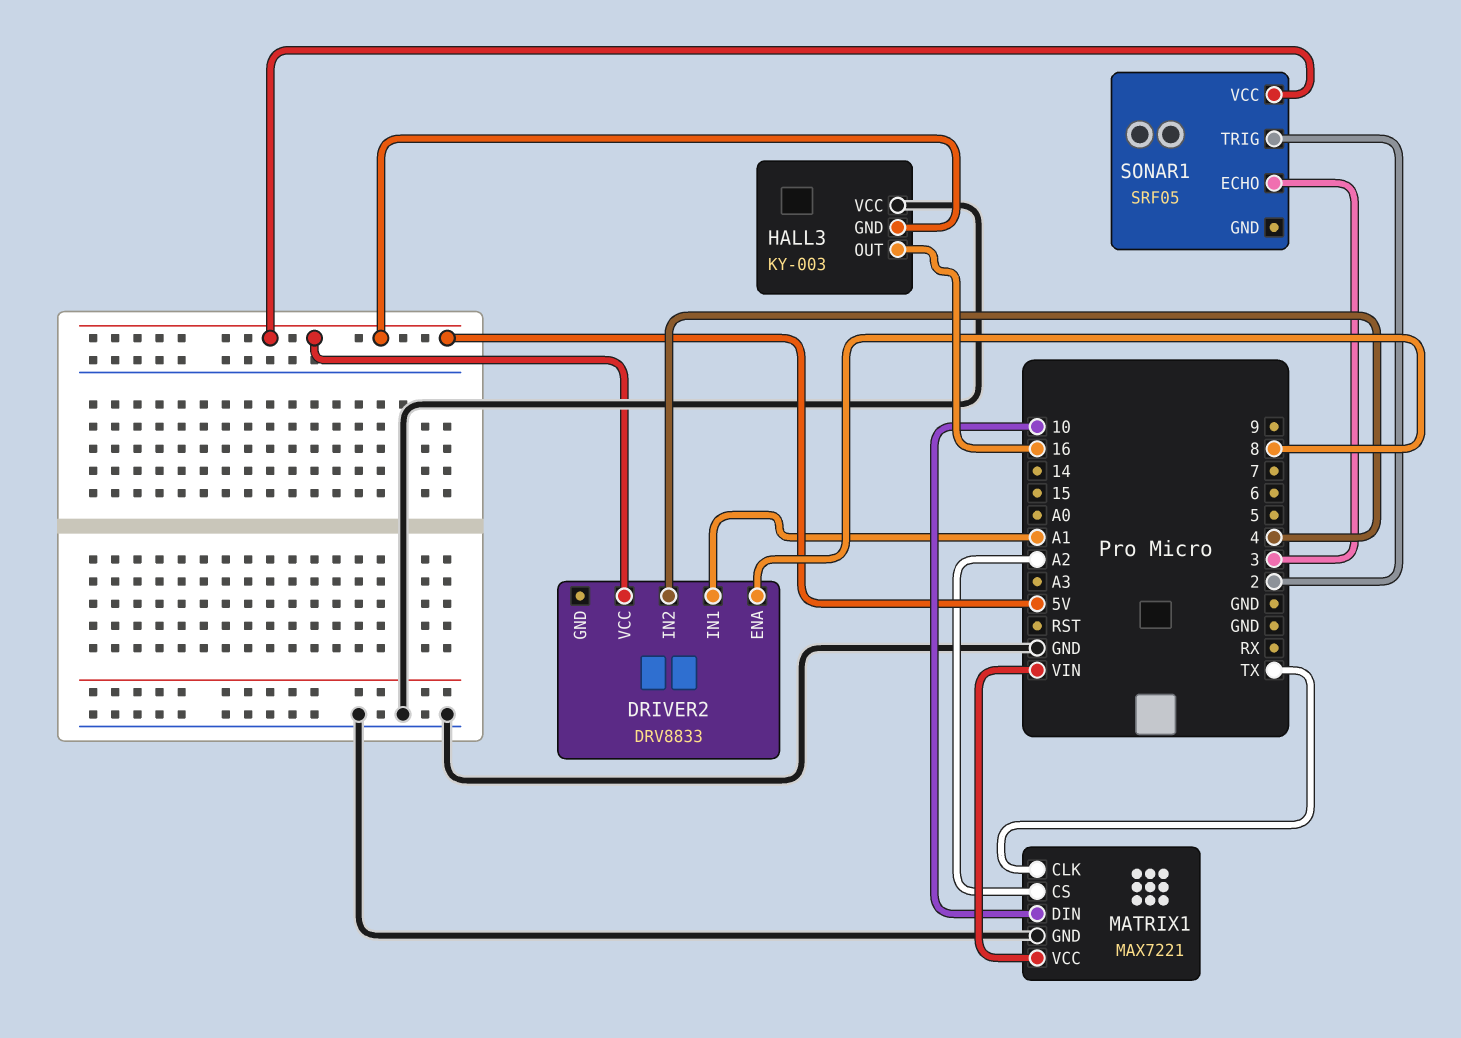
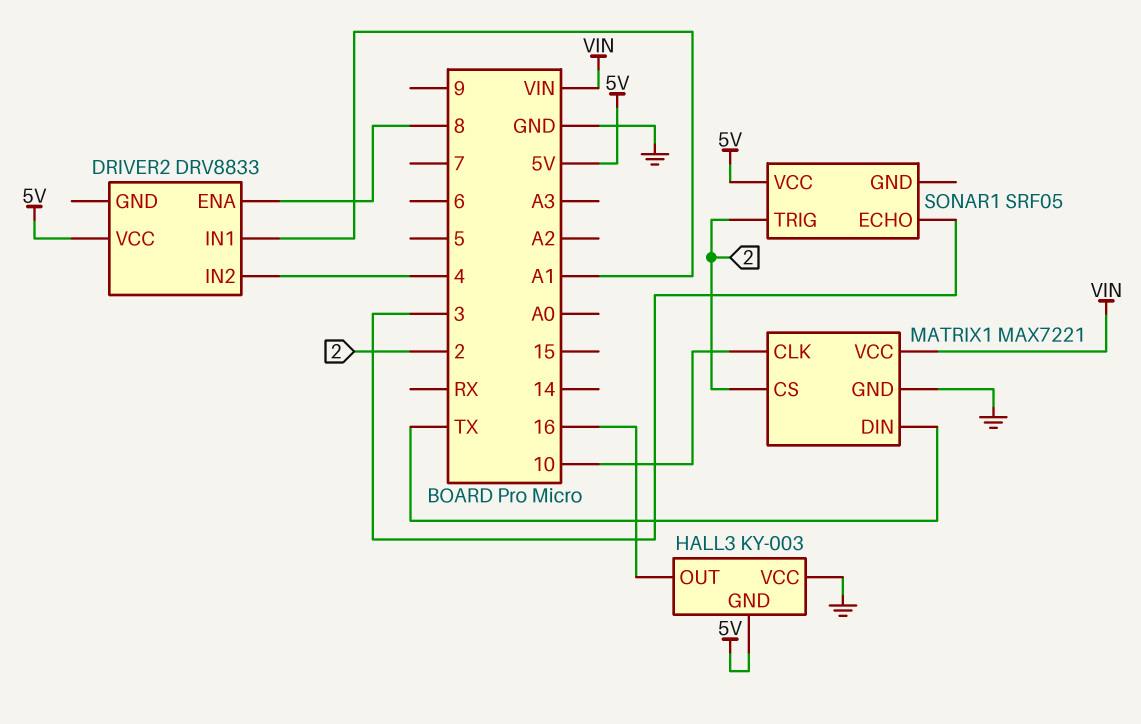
MATRIX1 pin CLK: TX -> 10
MATRIX1 pin CS: A2 -> 2
MATRIX1 pin DIN: 10 -> TX

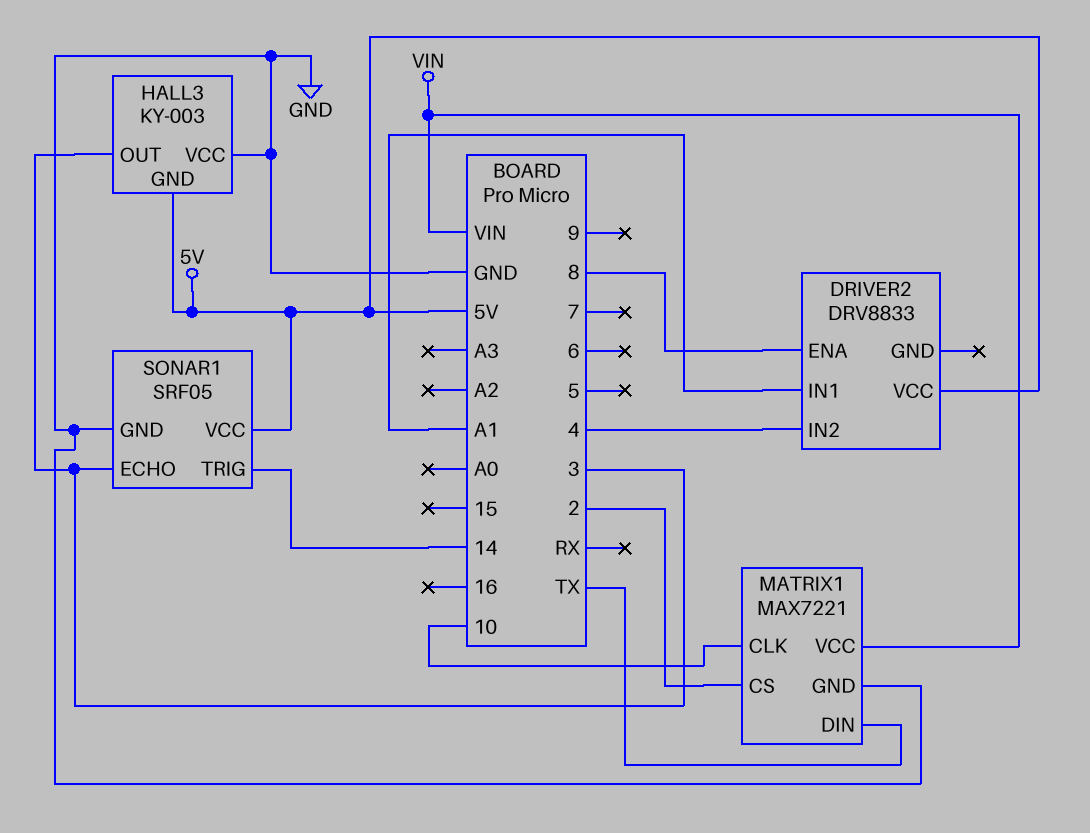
HALL3 pin OUT: 16 -> 3
SONAR1 pin GND: none -> GND
SONAR1 pin TRIG: 2 -> 14

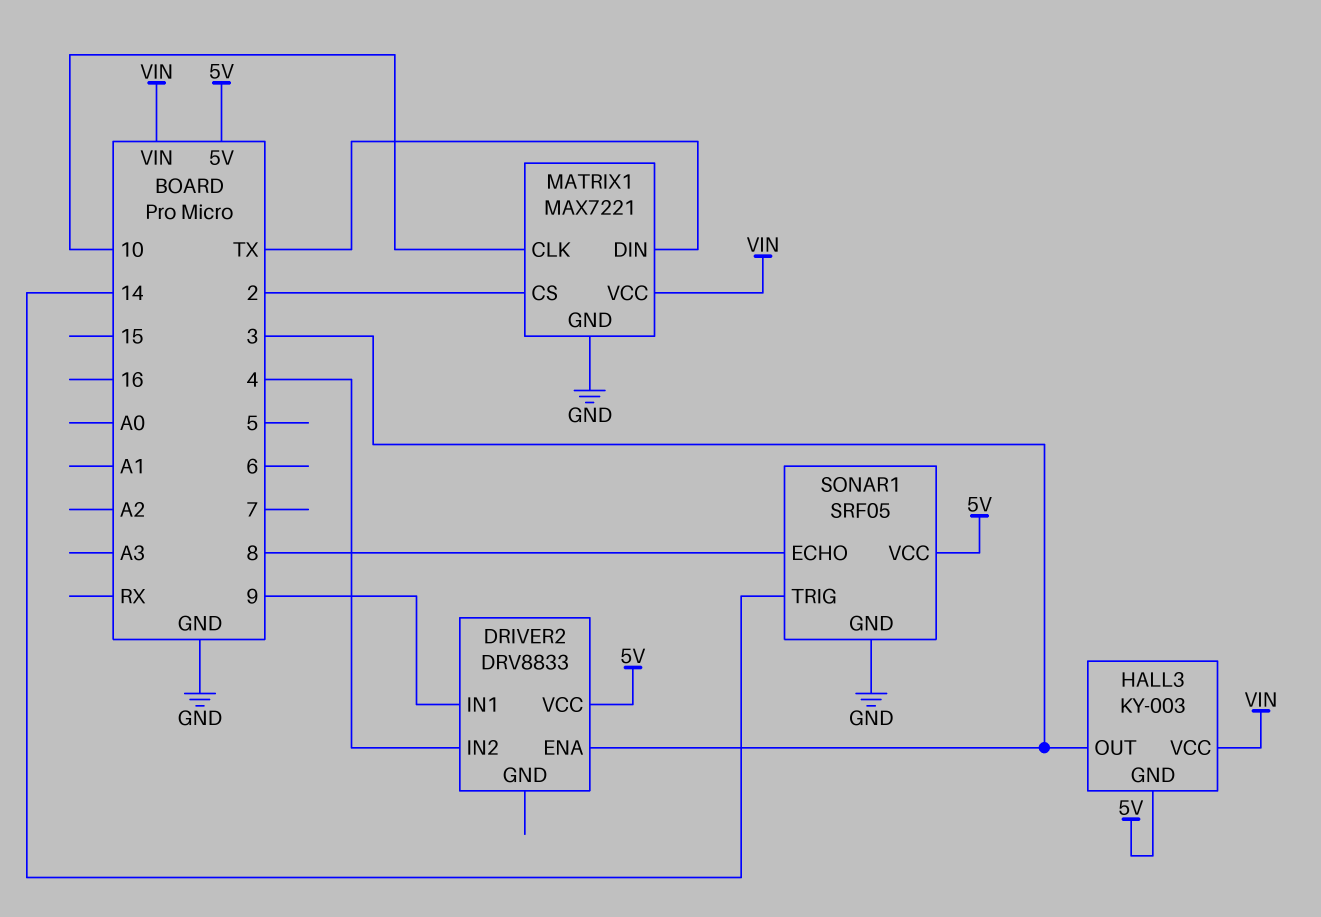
DRIVER2 pin ENA: 8 -> 3
DRIVER2 pin IN1: A1 -> 9
HALL3 pin VCC: GND -> VIN
SONAR1 pin ECHO: 3 -> 8

